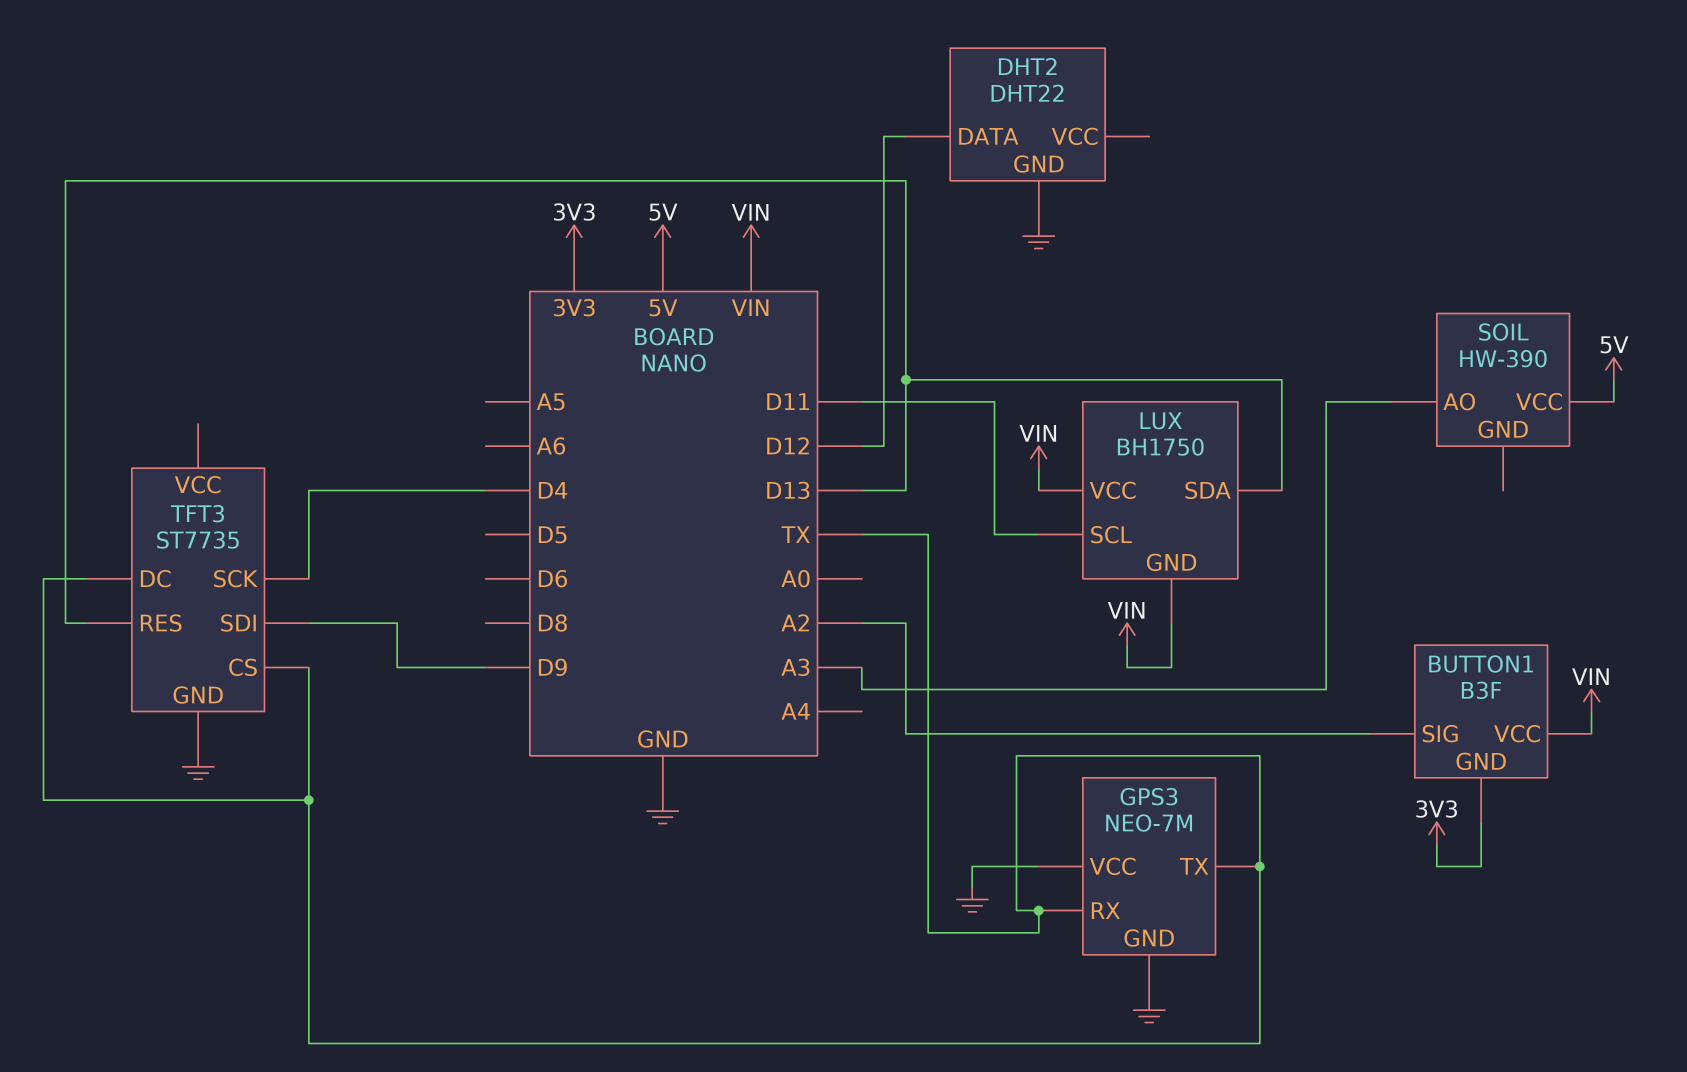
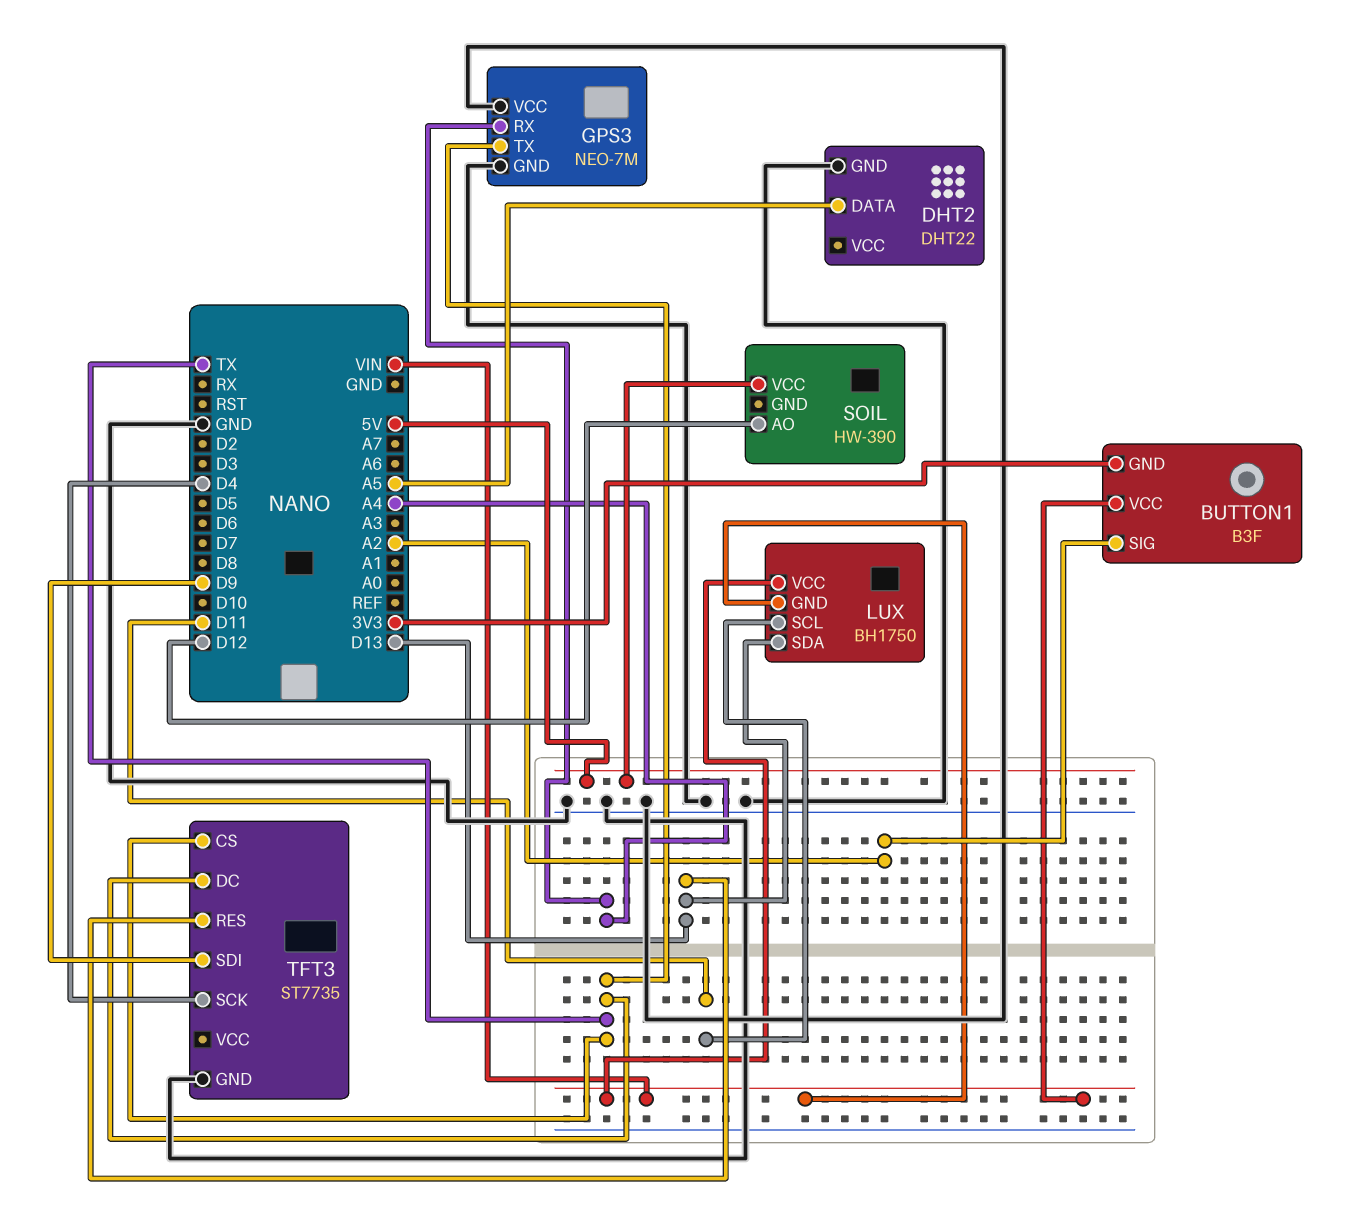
DHT2 pin DATA: D12 -> A5
GPS3 pin RX: TX -> A4
SOIL pin AO: A3 -> D12

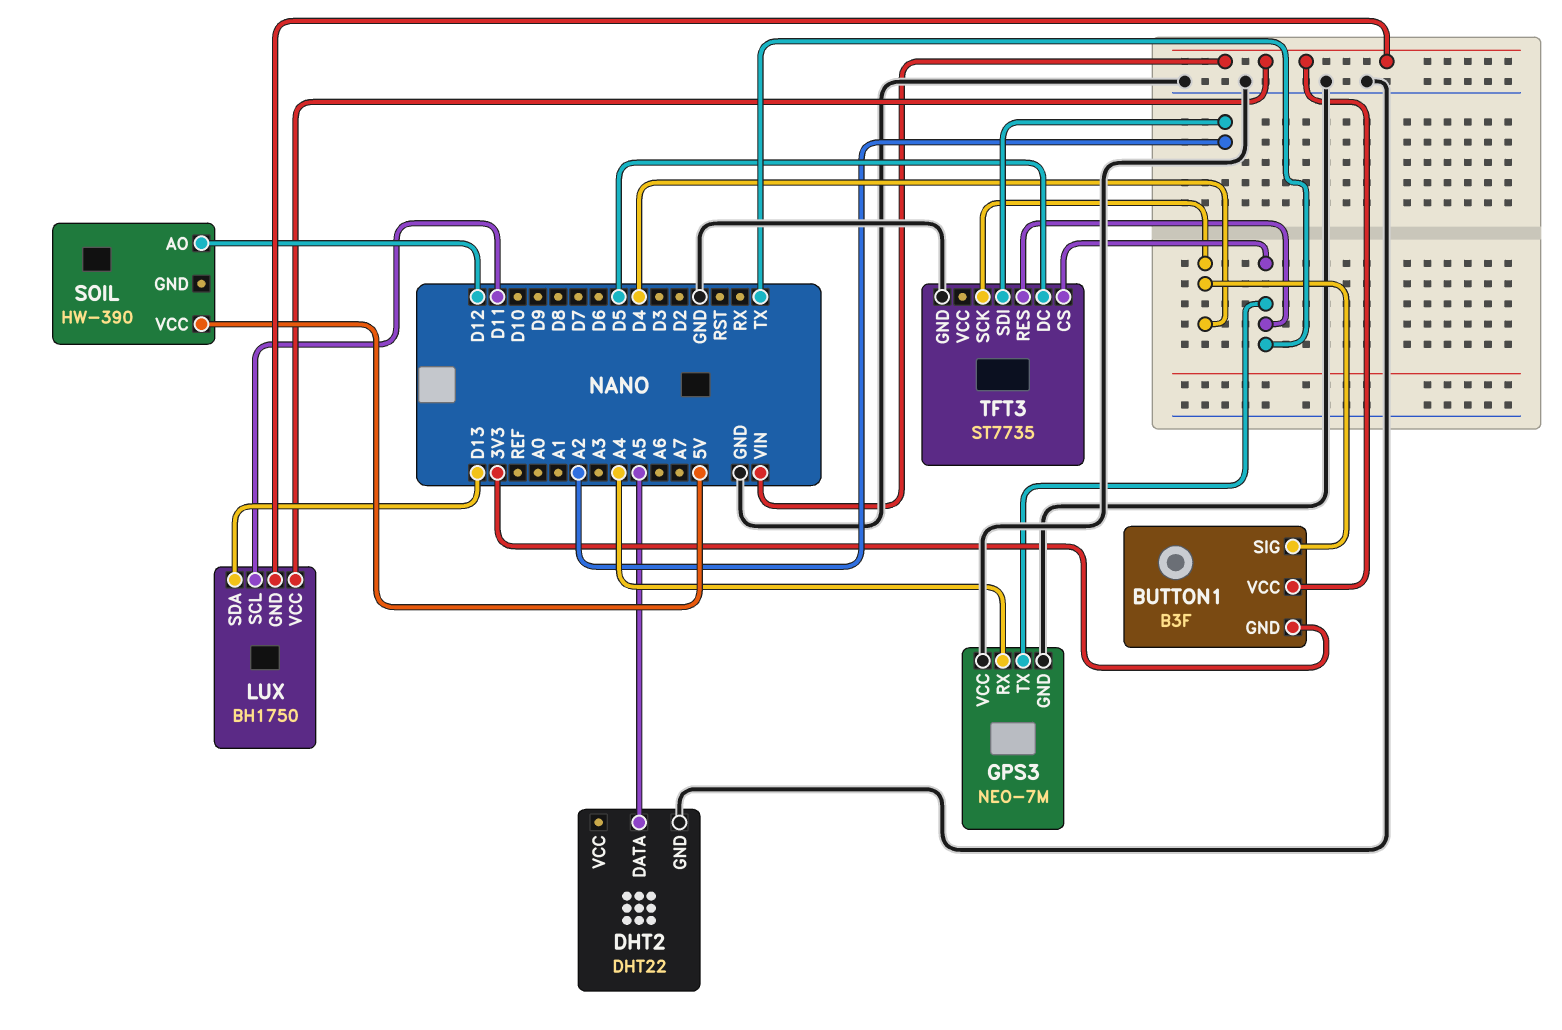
BUTTON1 pin SIG: A2 -> D4
TFT3 pin DC: TX -> D5
TFT3 pin RES: D13 -> TX
TFT3 pin SDI: D9 -> A2

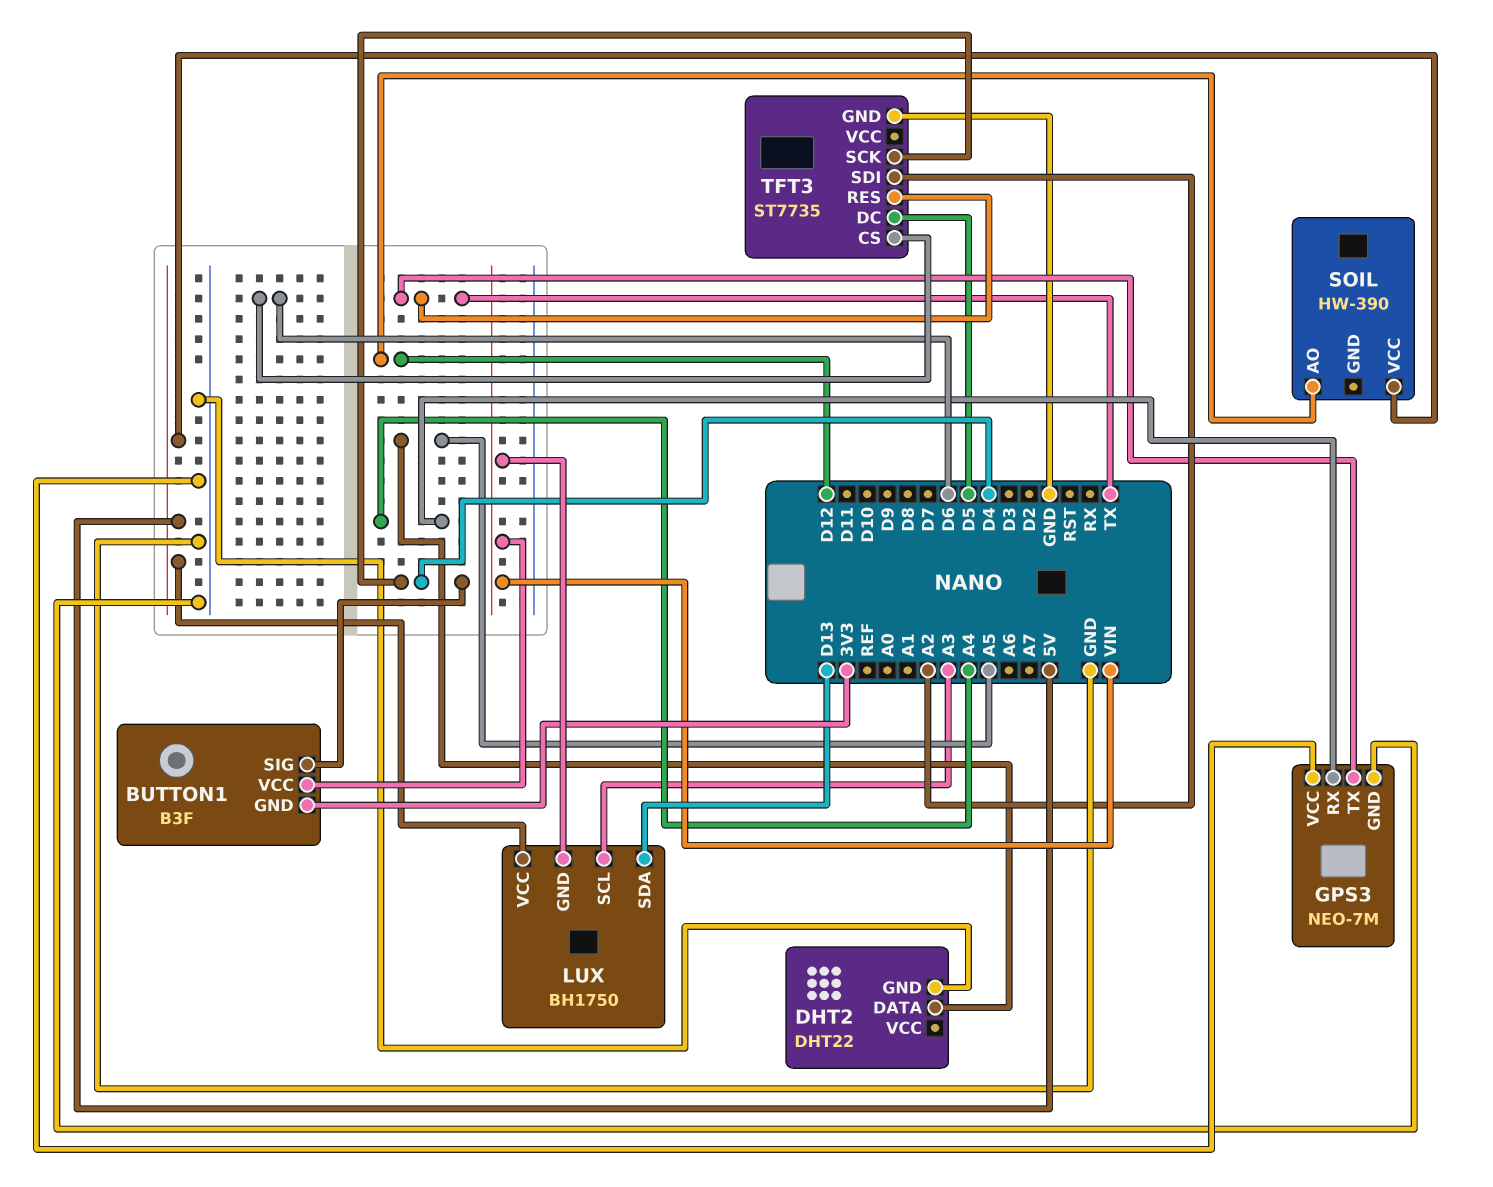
LUX pin SCL: D11 -> A3
LUX pin VCC: VIN -> 5V
TFT3 pin CS: TX -> D6

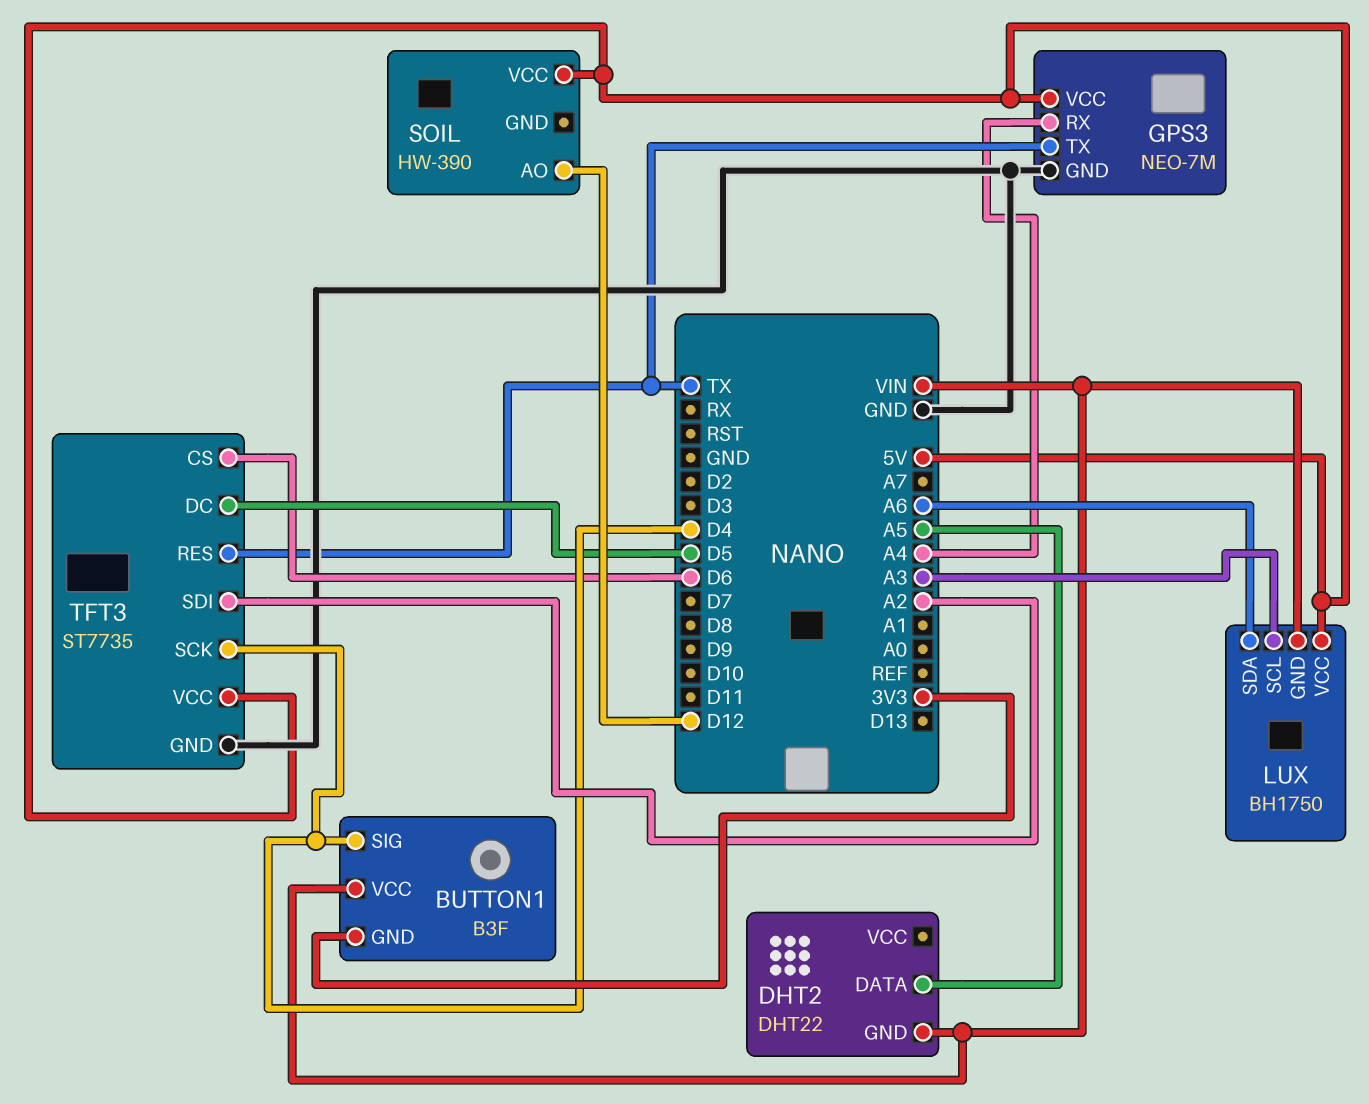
DHT2 pin GND: GND -> VIN
GPS3 pin VCC: GND -> 5V
LUX pin SDA: D13 -> A6
TFT3 pin VCC: none -> 5V

